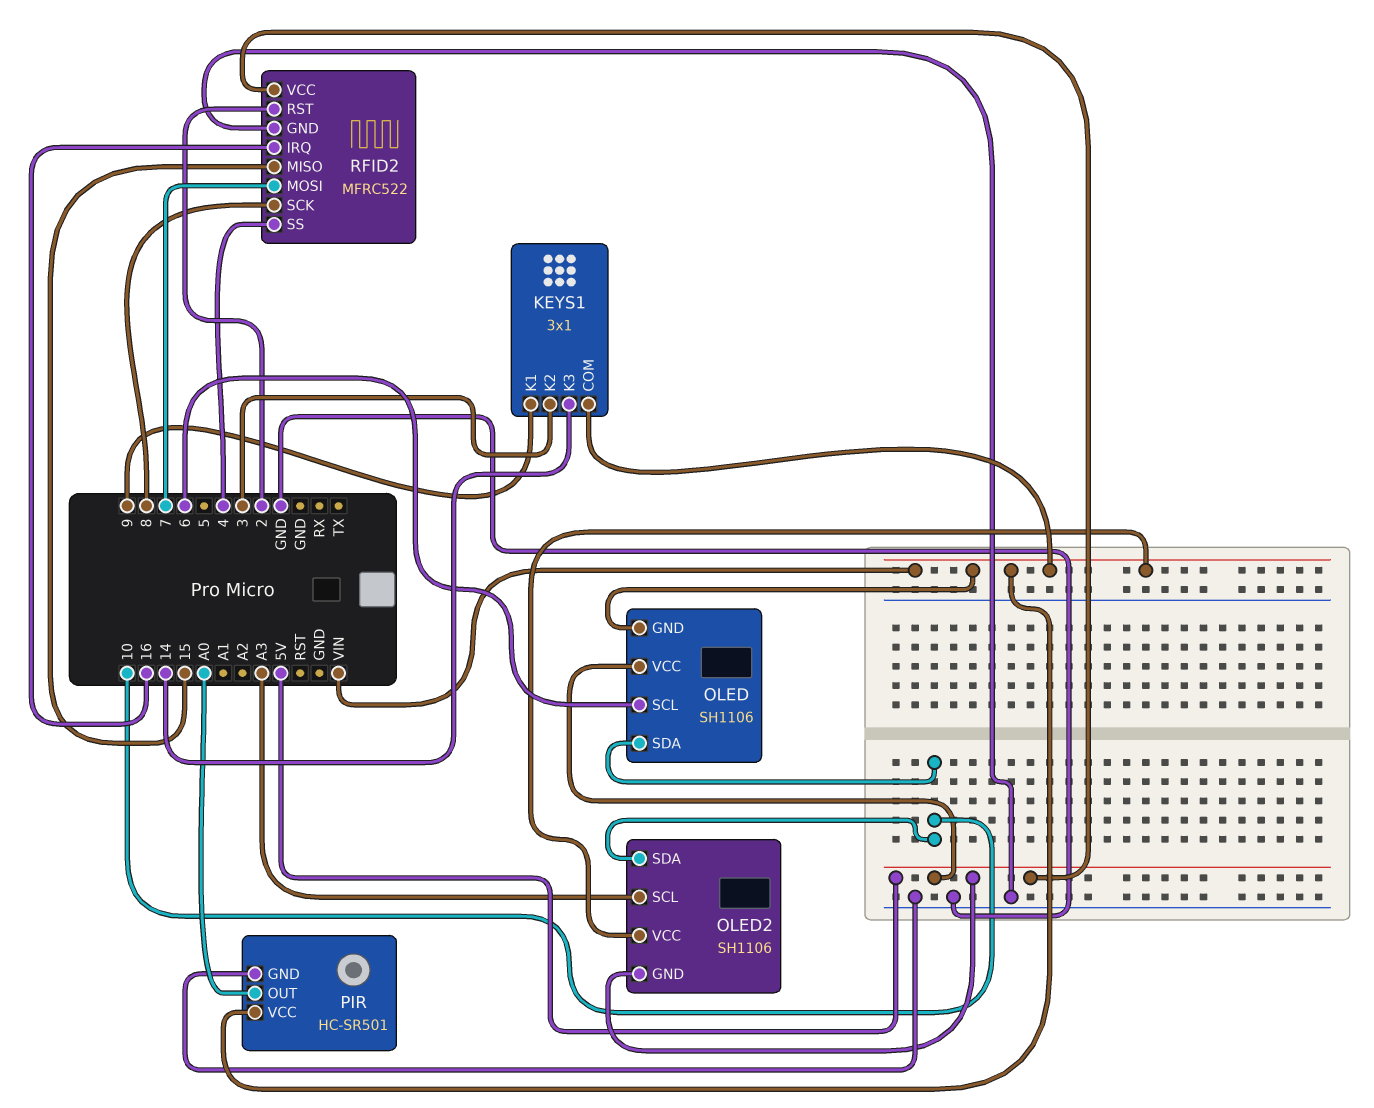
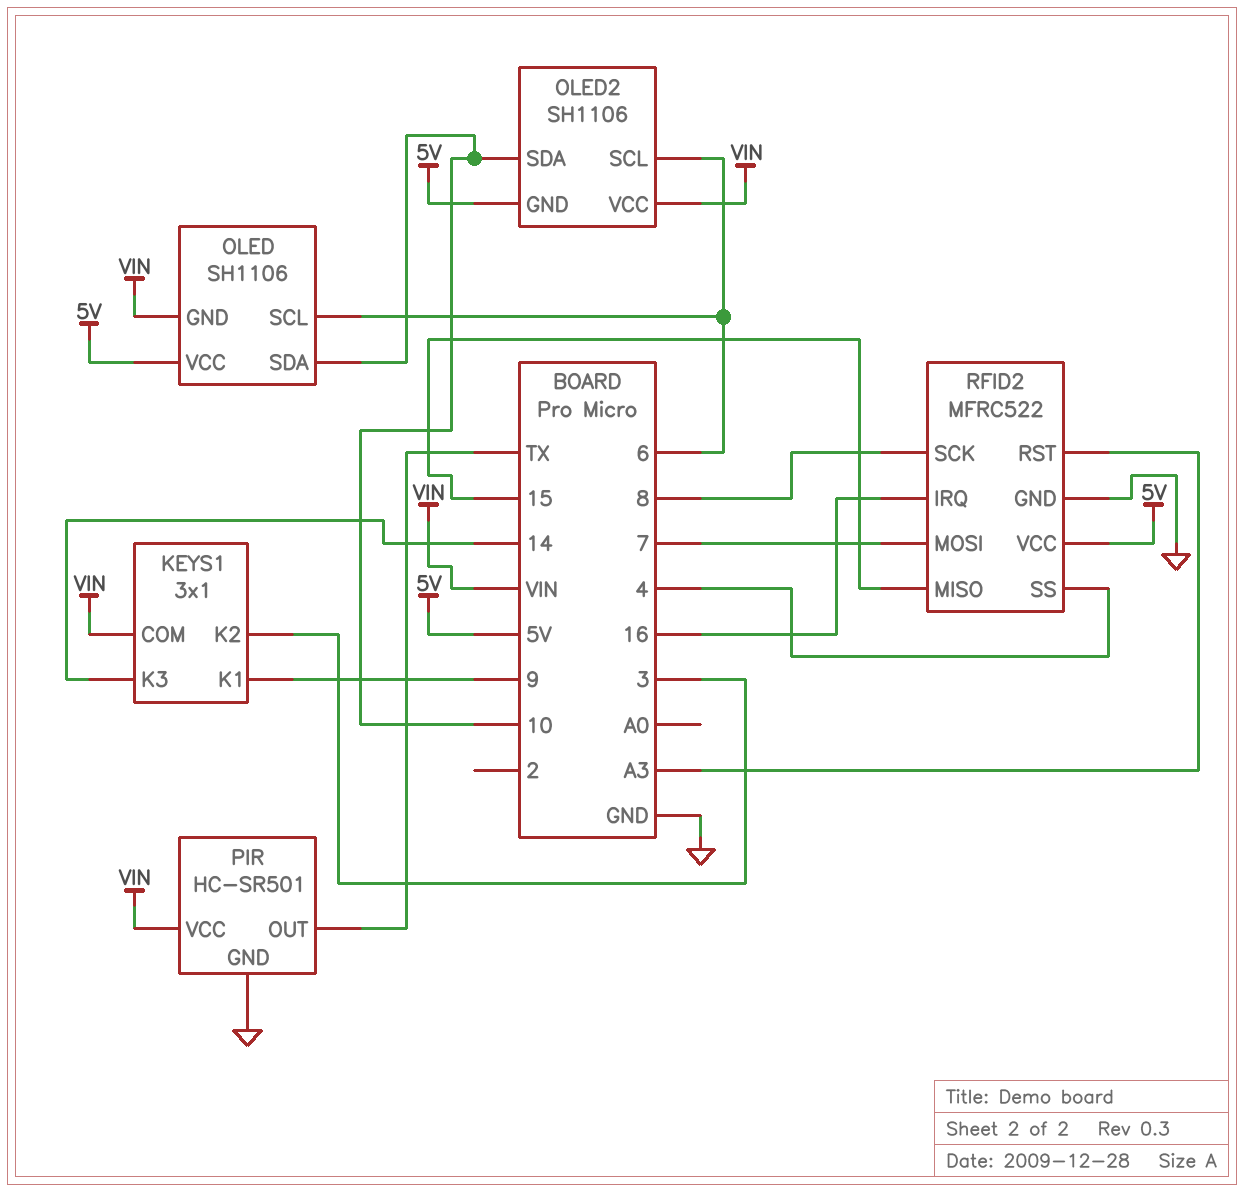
OLED2 pin SCL: A3 -> 6
PIR pin OUT: A0 -> TX
RFID2 pin RST: 2 -> A3

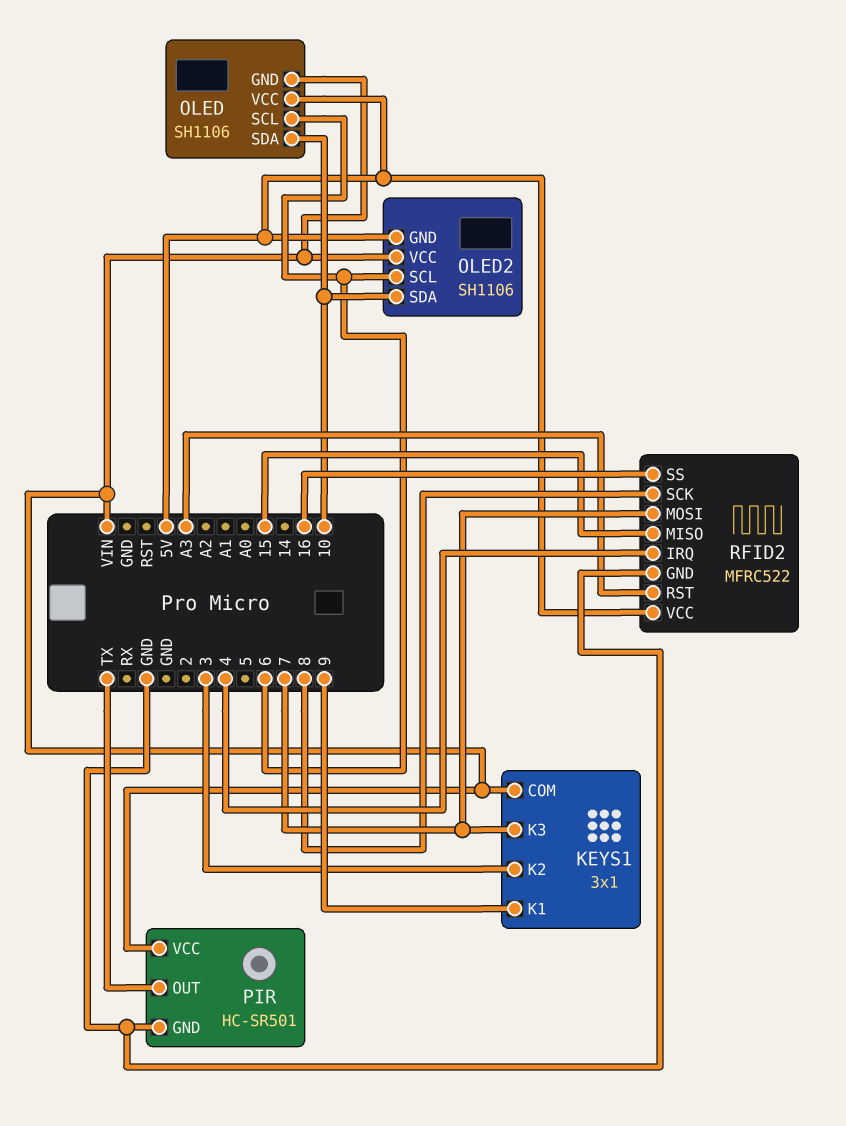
KEYS1 pin K3: 14 -> 7
RFID2 pin IRQ: 16 -> 4
RFID2 pin SS: 4 -> 16

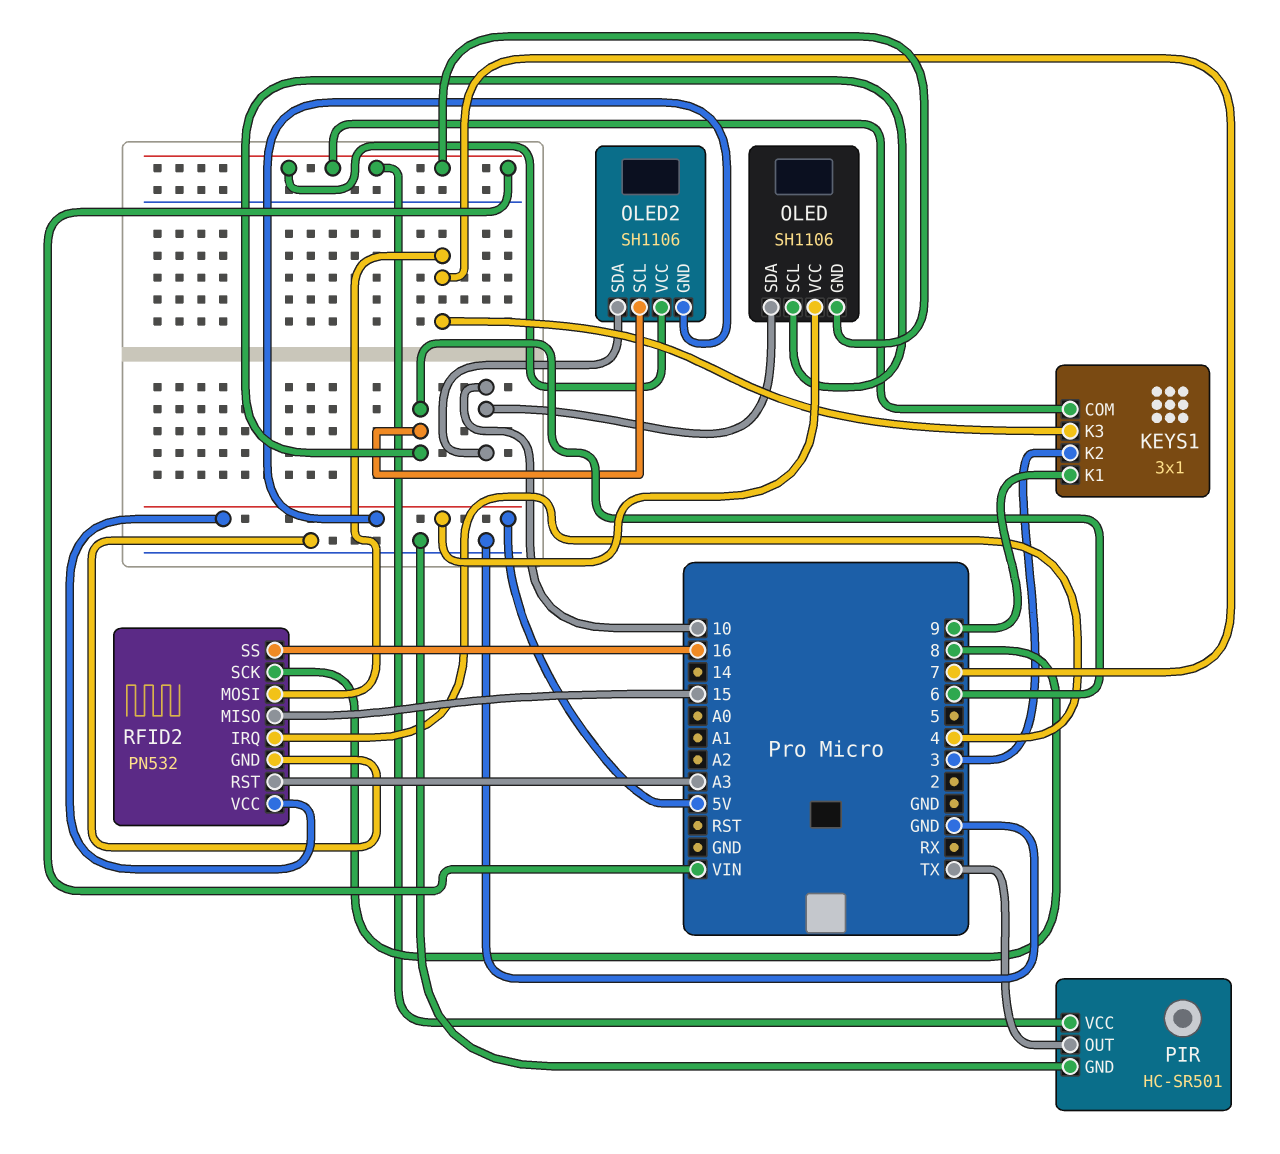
RFID2: MFRC522 -> PN532

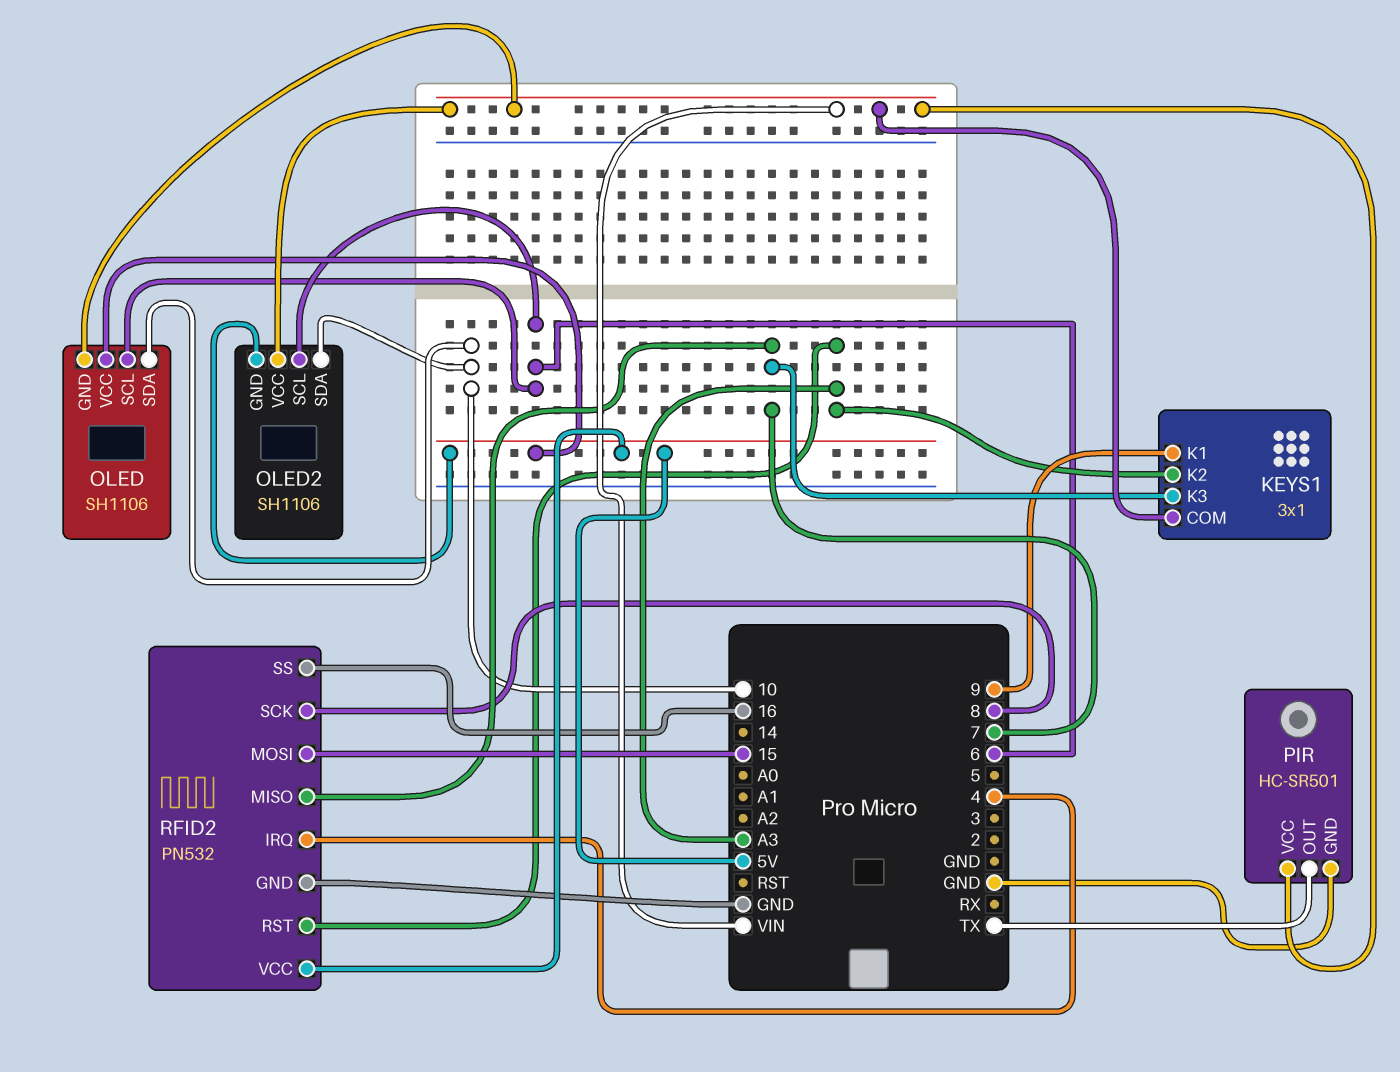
KEYS1 pin K2: 3 -> A3
RFID2 pin MISO: 15 -> 7
RFID2 pin MOSI: 7 -> 15

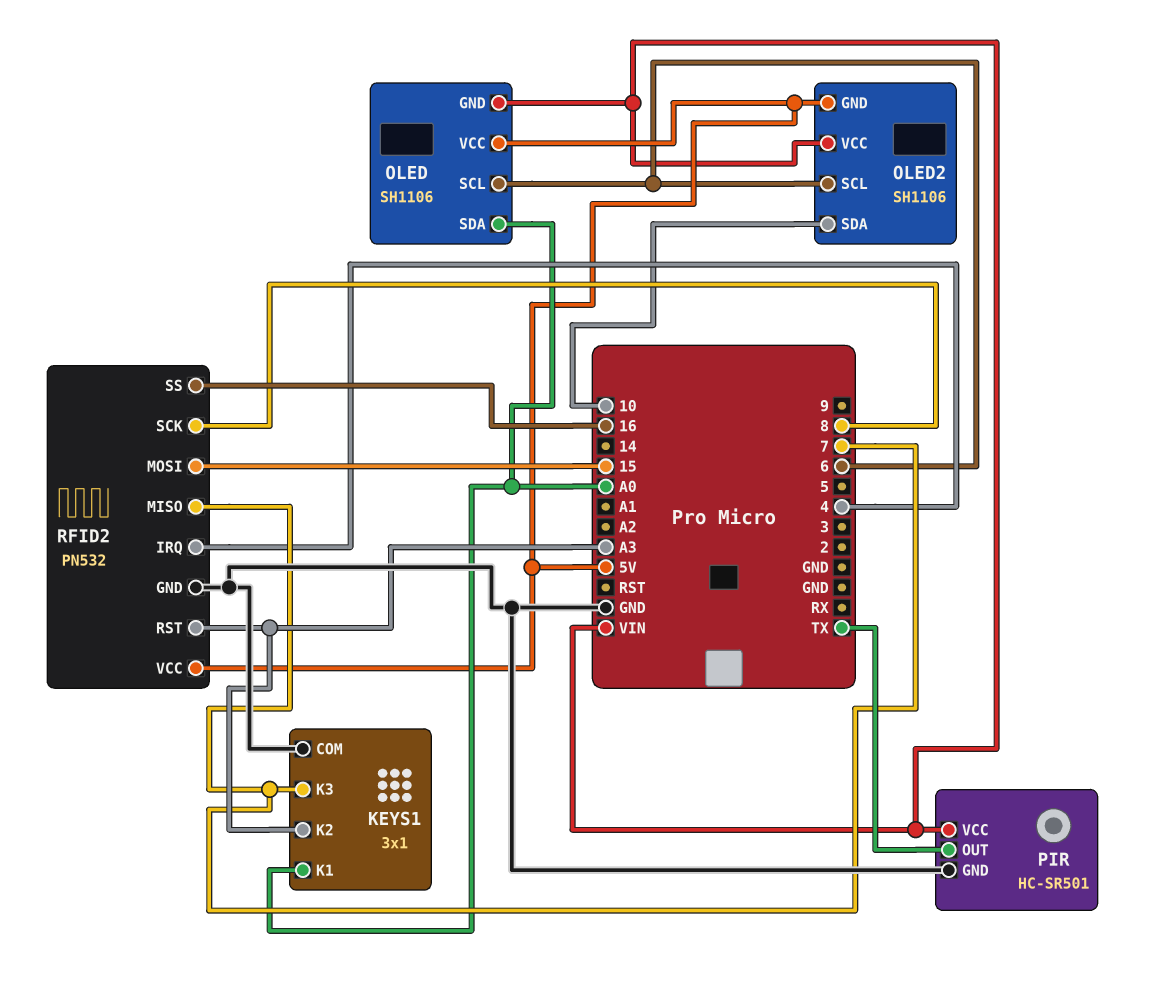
KEYS1 pin COM: VIN -> GND
KEYS1 pin K1: 9 -> A0
OLED pin SDA: 10 -> A0

